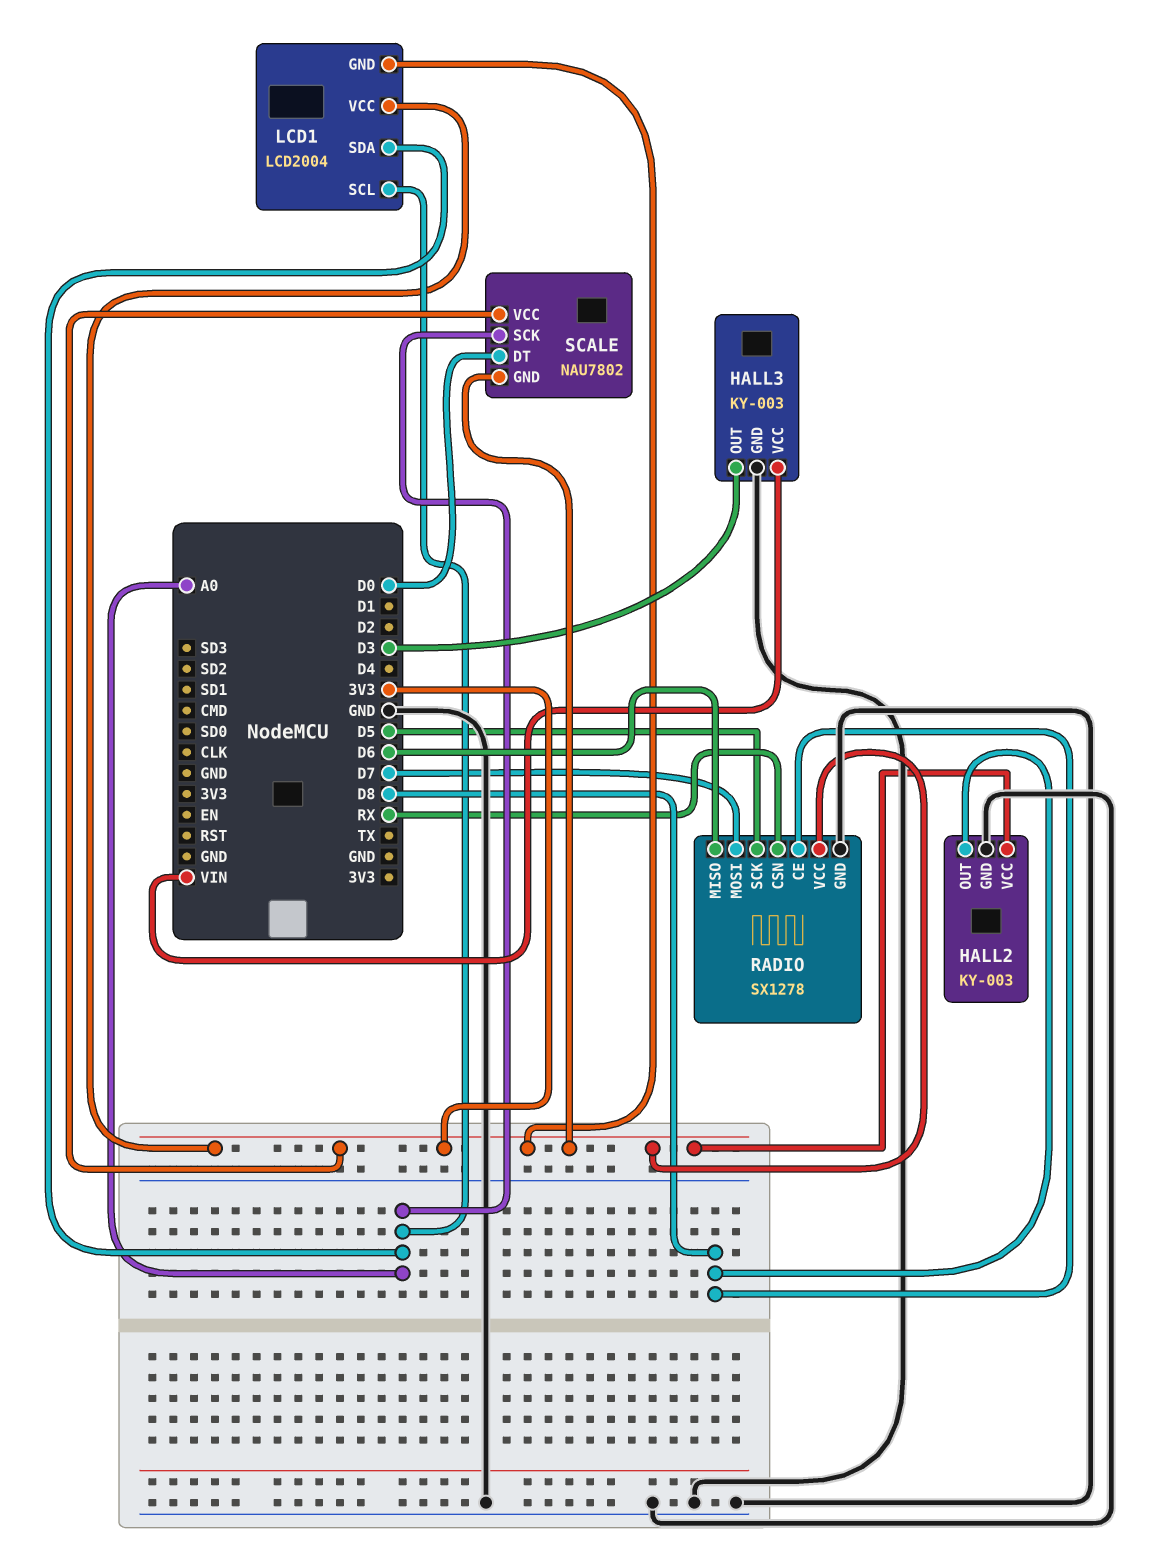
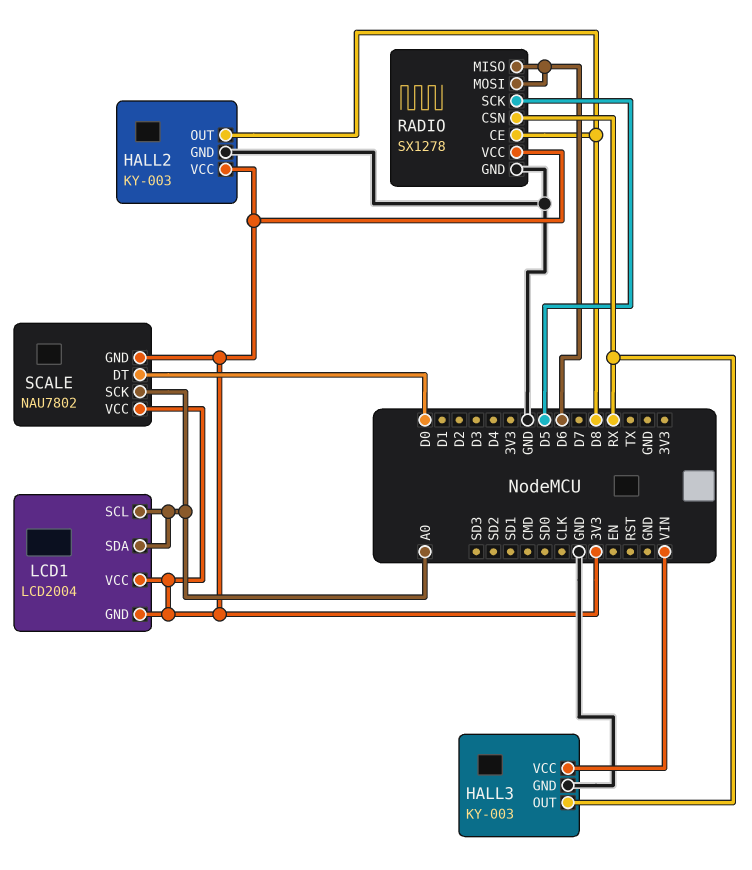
HALL3 pin OUT: D3 -> RX
RADIO pin MOSI: D7 -> D6

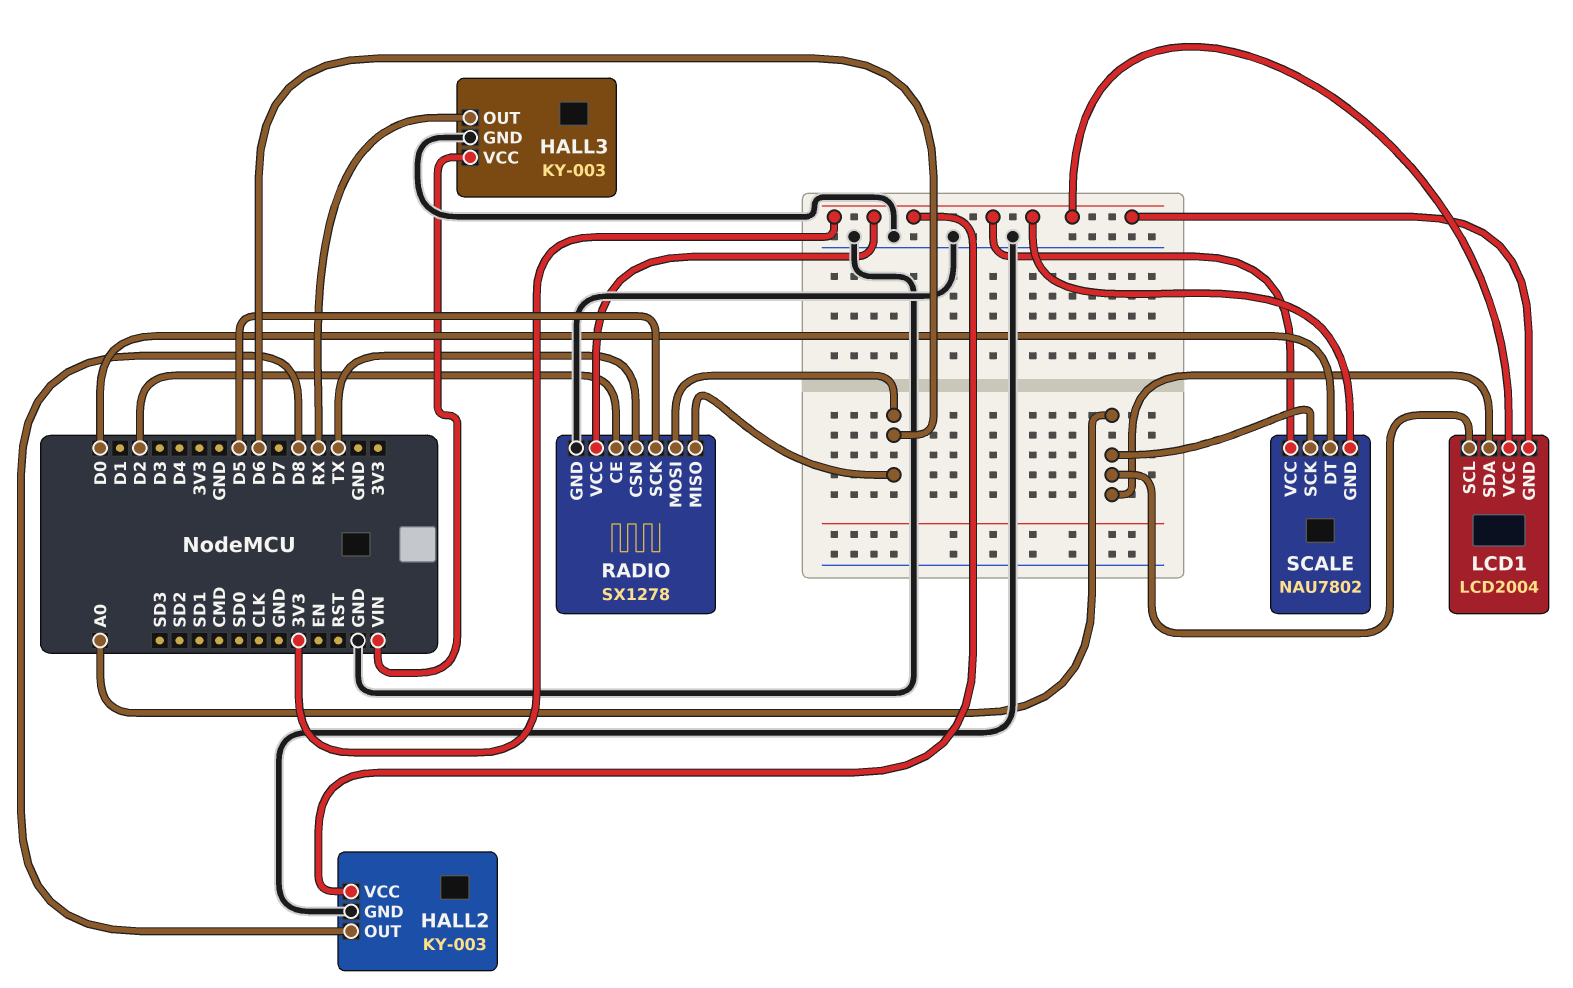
RADIO pin CE: D8 -> D2
RADIO pin CSN: RX -> TX

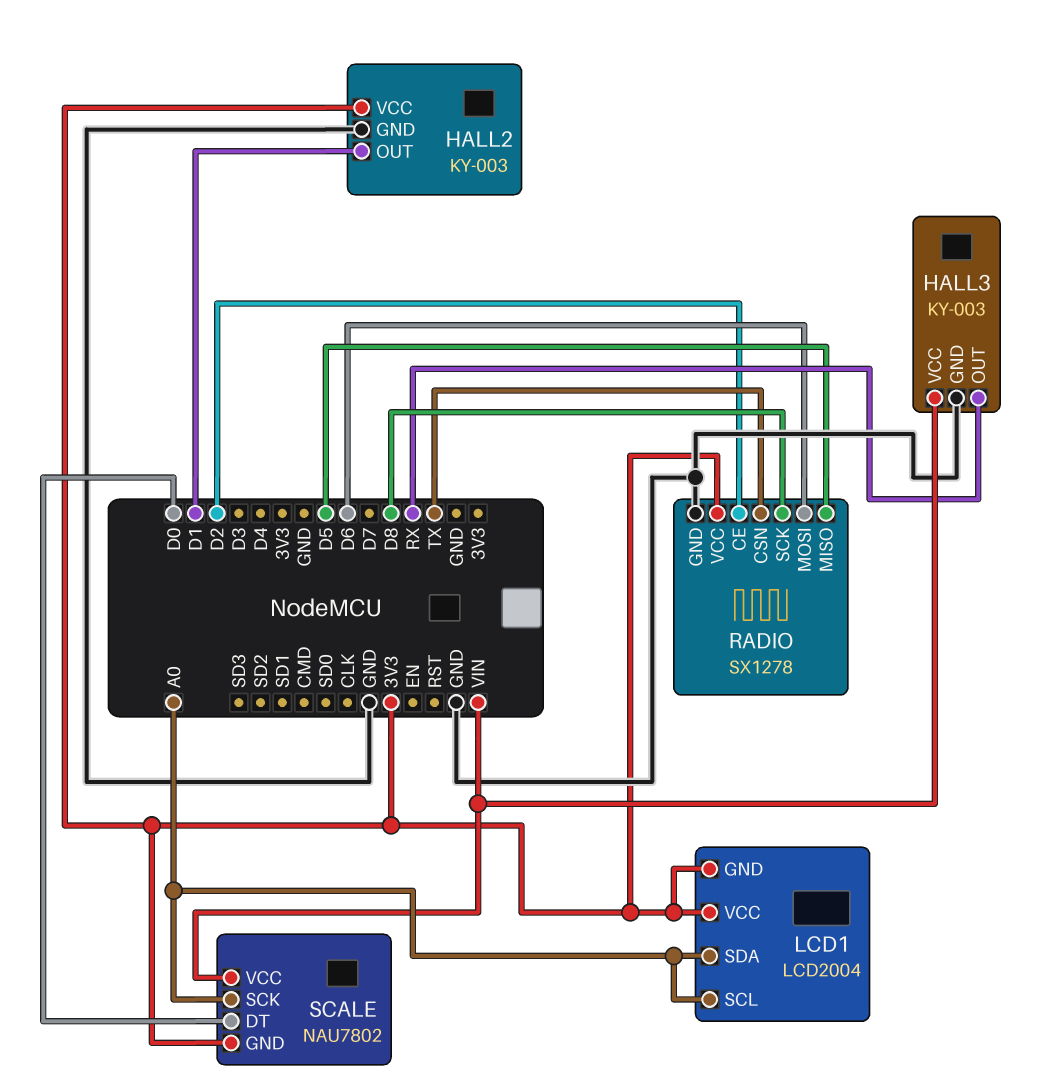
HALL2 pin OUT: D8 -> D1
RADIO pin MISO: D6 -> D5
RADIO pin SCK: D5 -> D8
SCALE pin VCC: 3V3 -> VIN

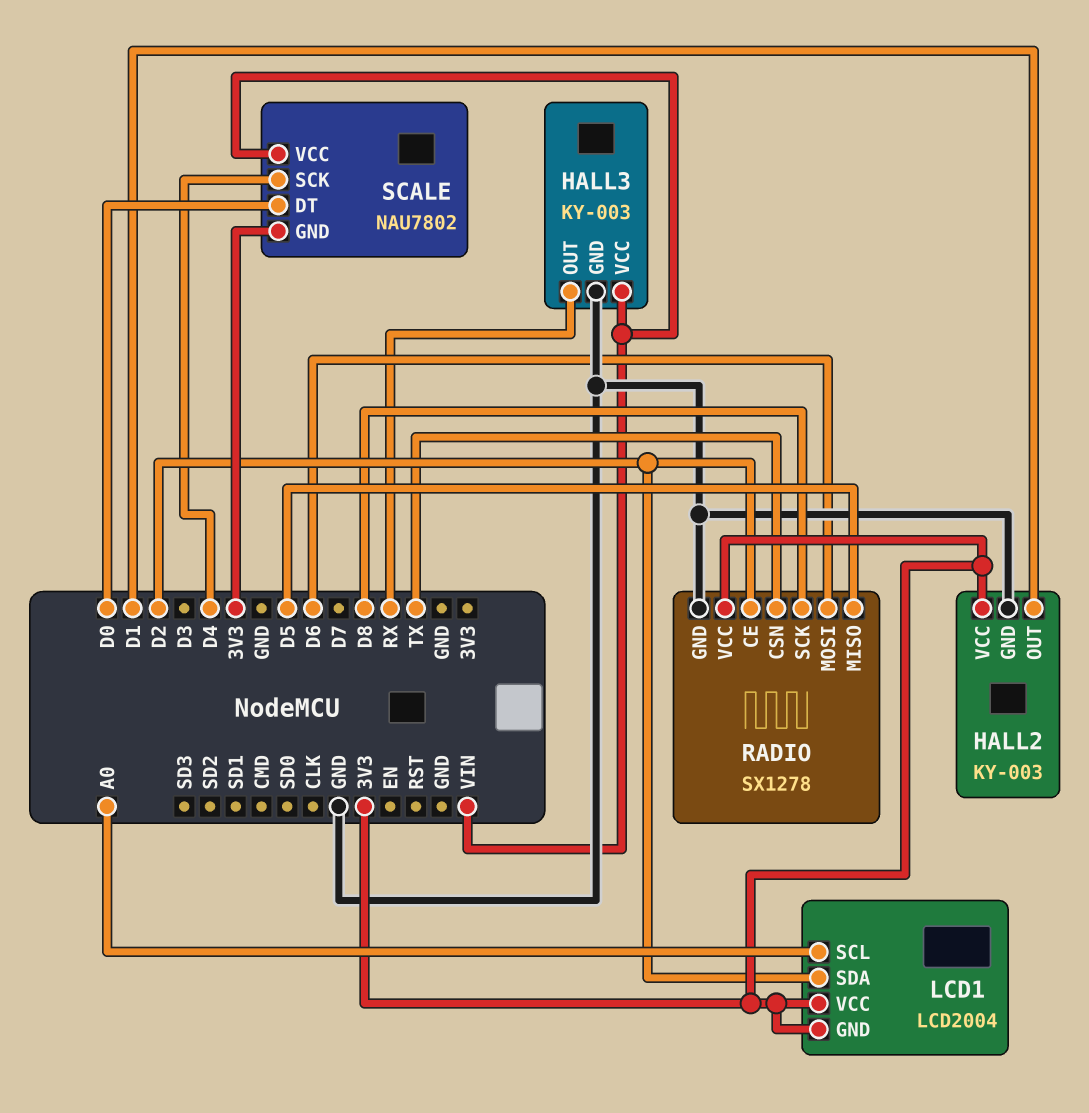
LCD1 pin SDA: A0 -> D2
SCALE pin SCK: A0 -> D4

